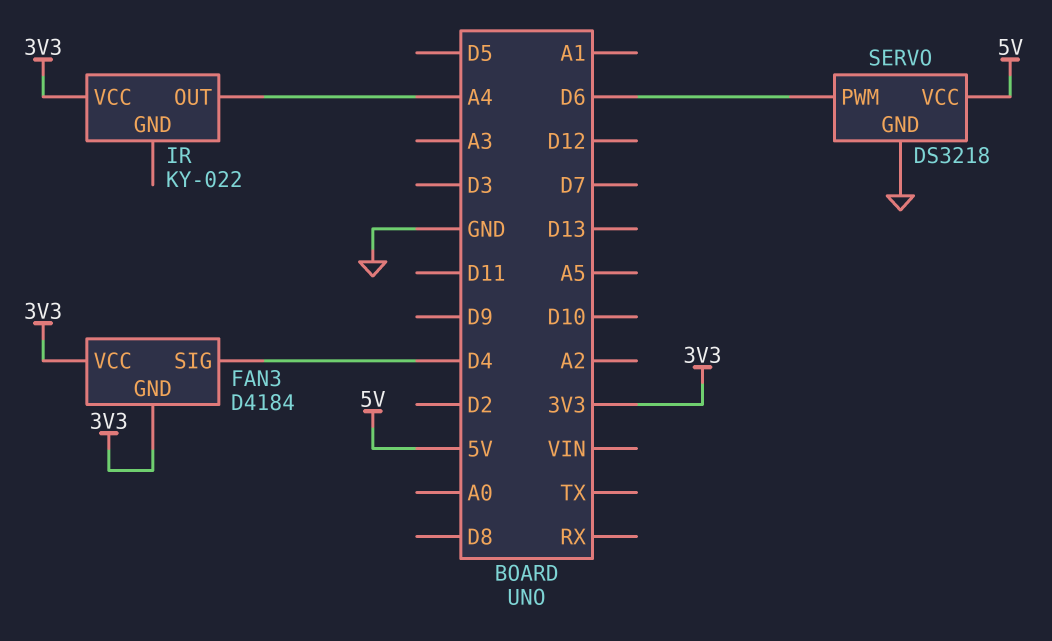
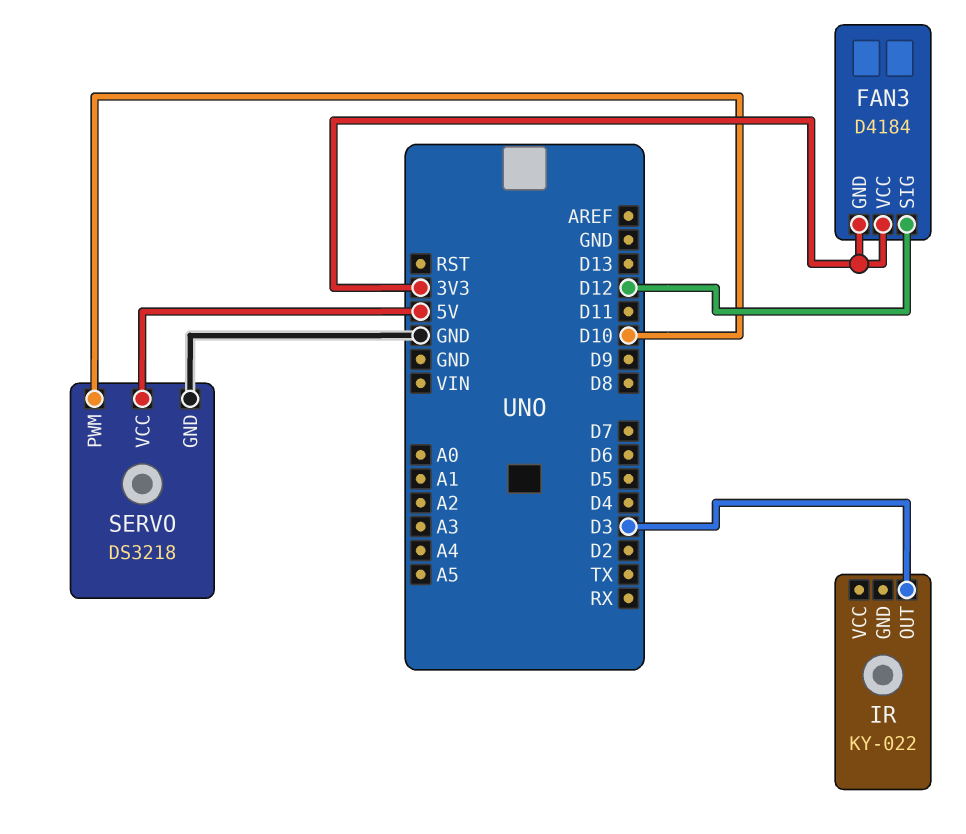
FAN3 pin SIG: D4 -> D12
IR pin OUT: A4 -> D3
IR pin VCC: 3V3 -> none
SERVO pin PWM: D6 -> D10

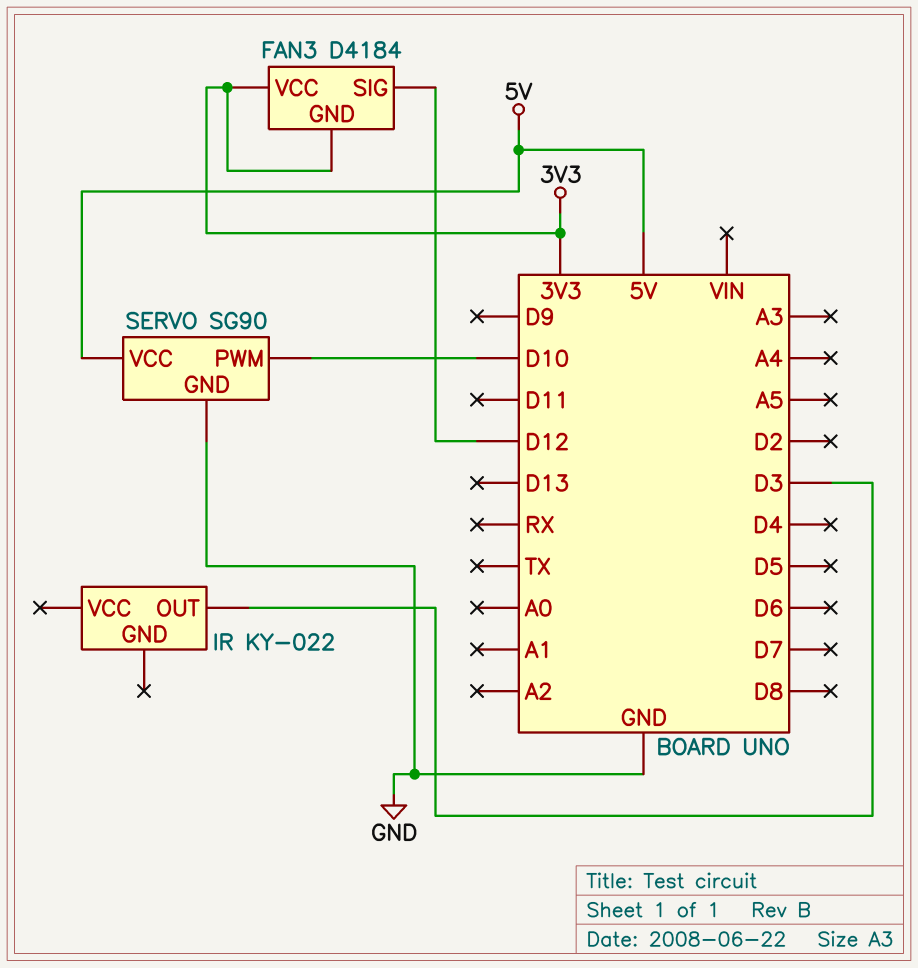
SERVO: DS3218 -> SG90

